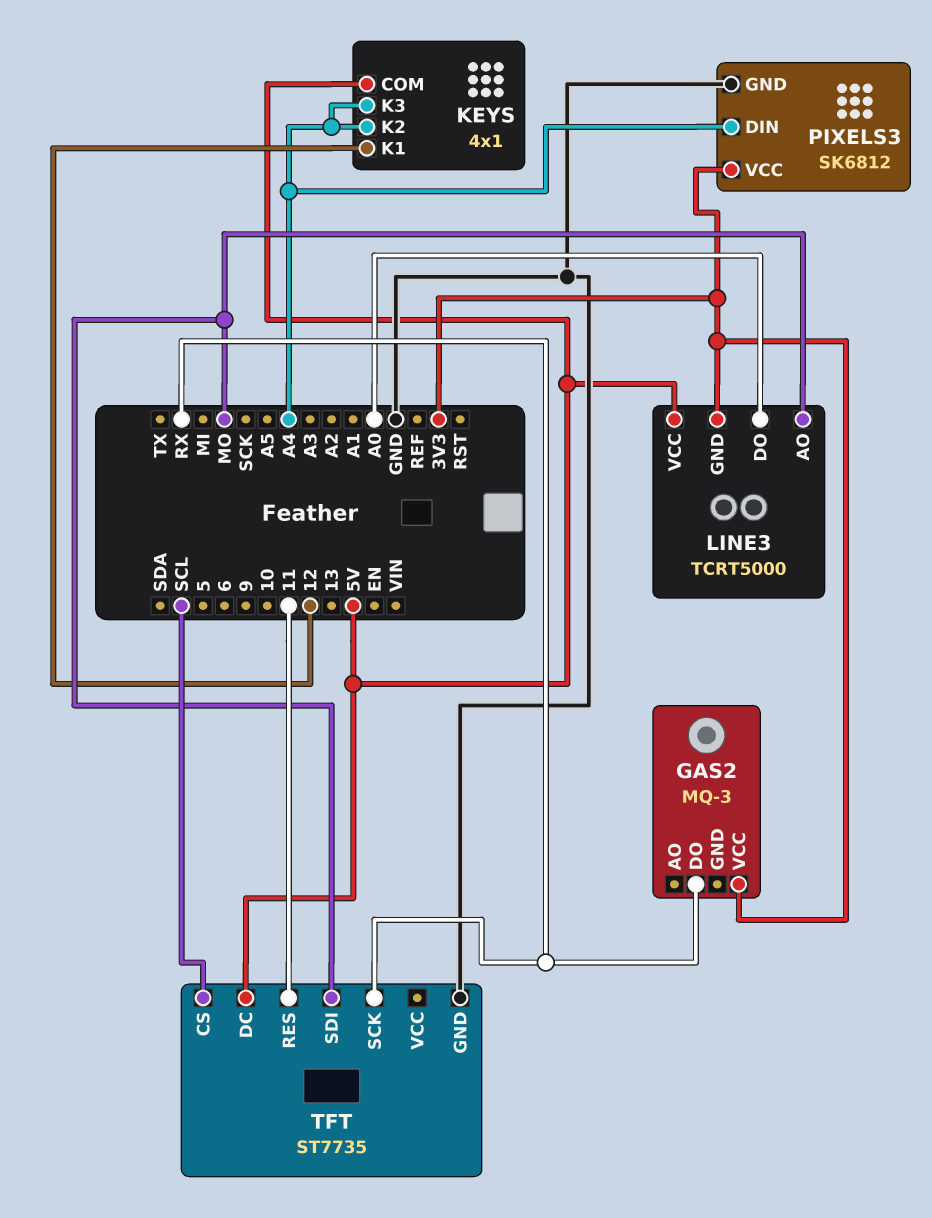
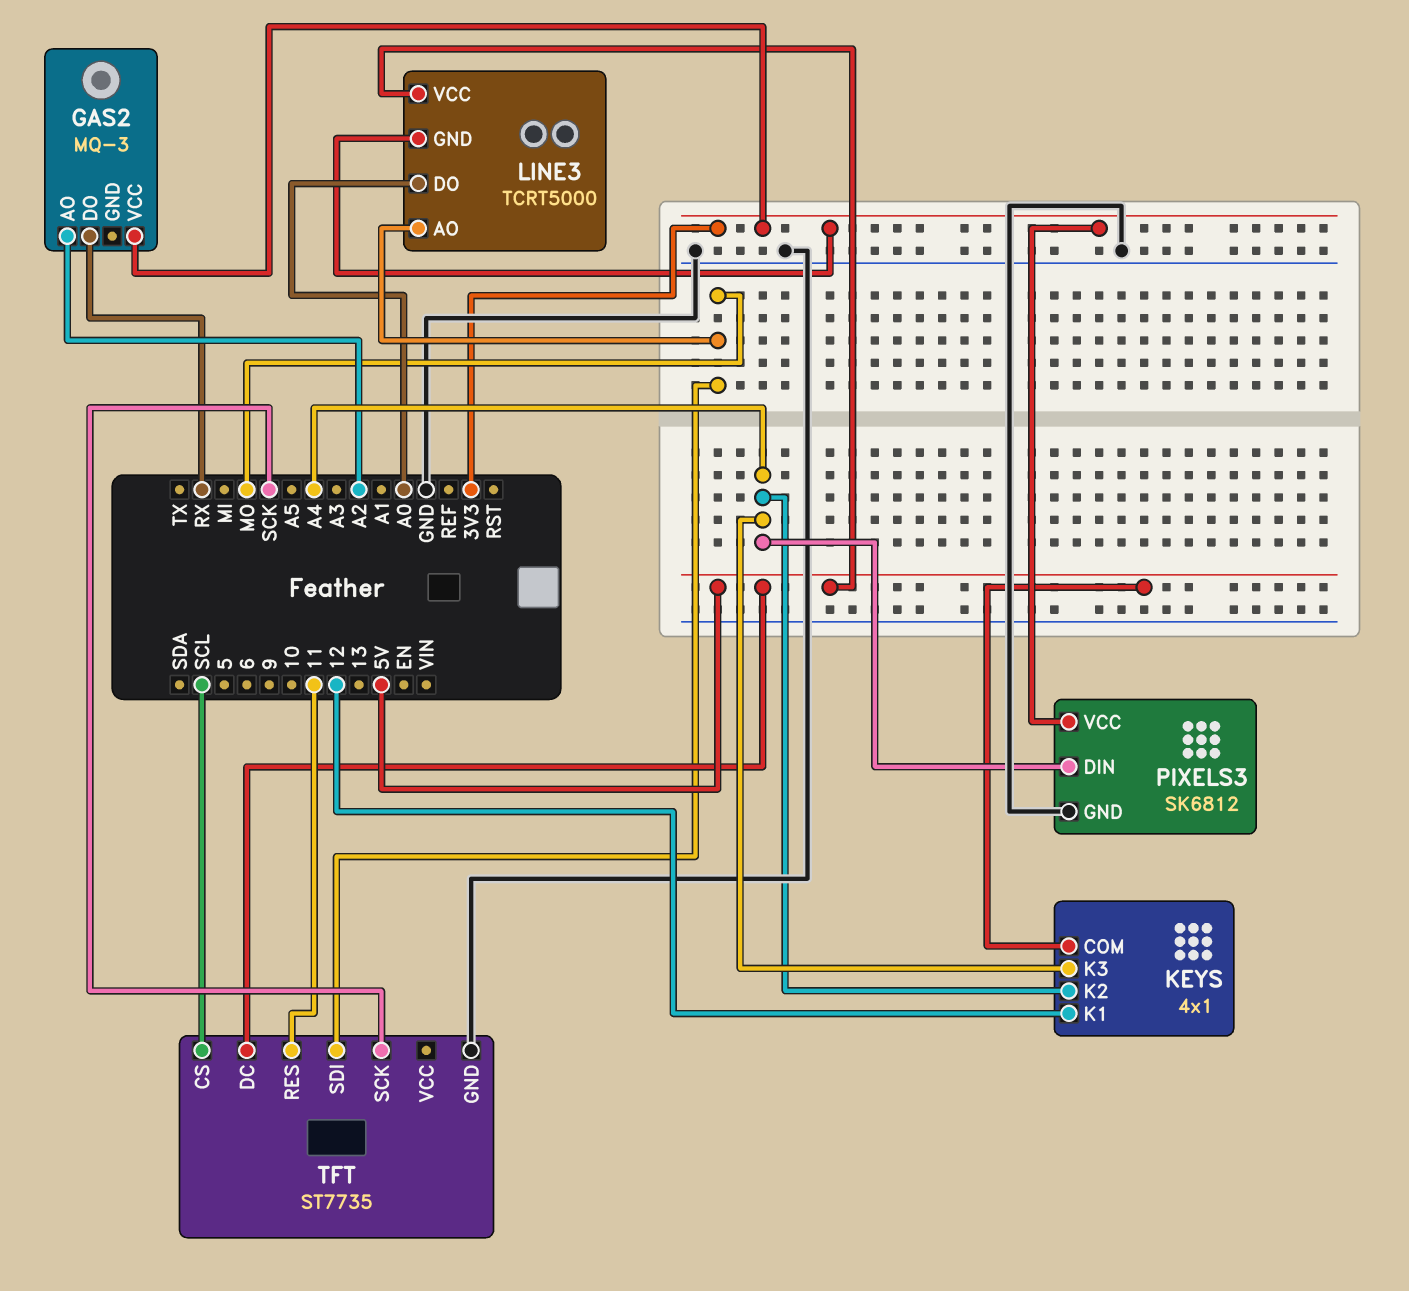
GAS2 pin AO: none -> A2
TFT pin SCK: RX -> SCK

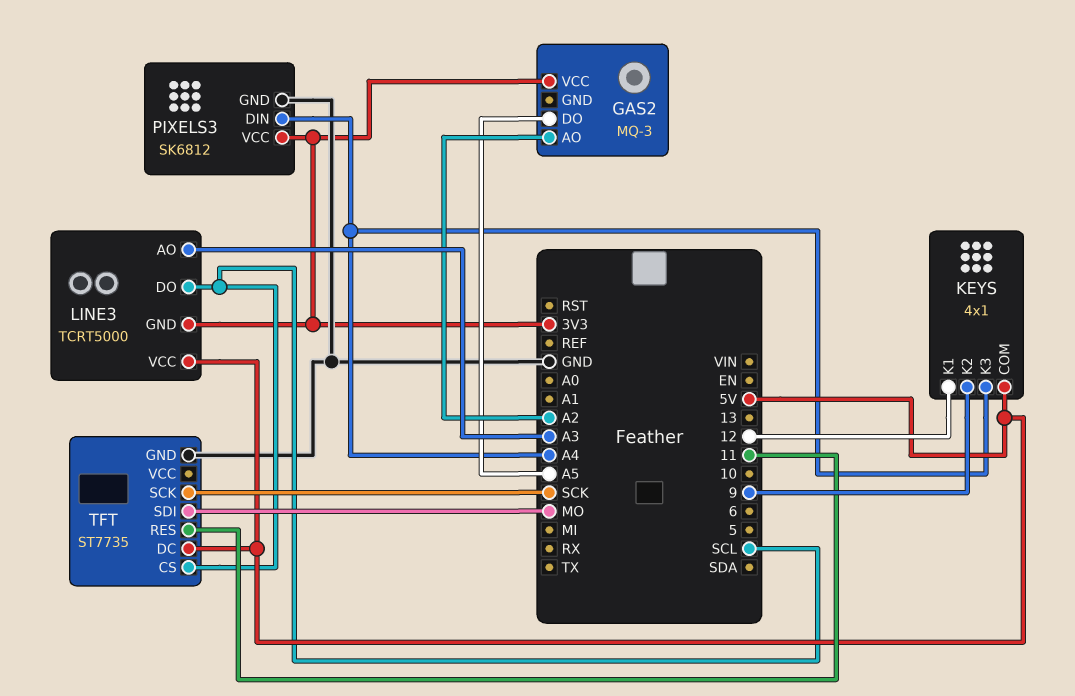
GAS2 pin DO: RX -> A5
KEYS pin K2: A4 -> 9
LINE3 pin AO: MO -> A3
LINE3 pin DO: A0 -> SCL

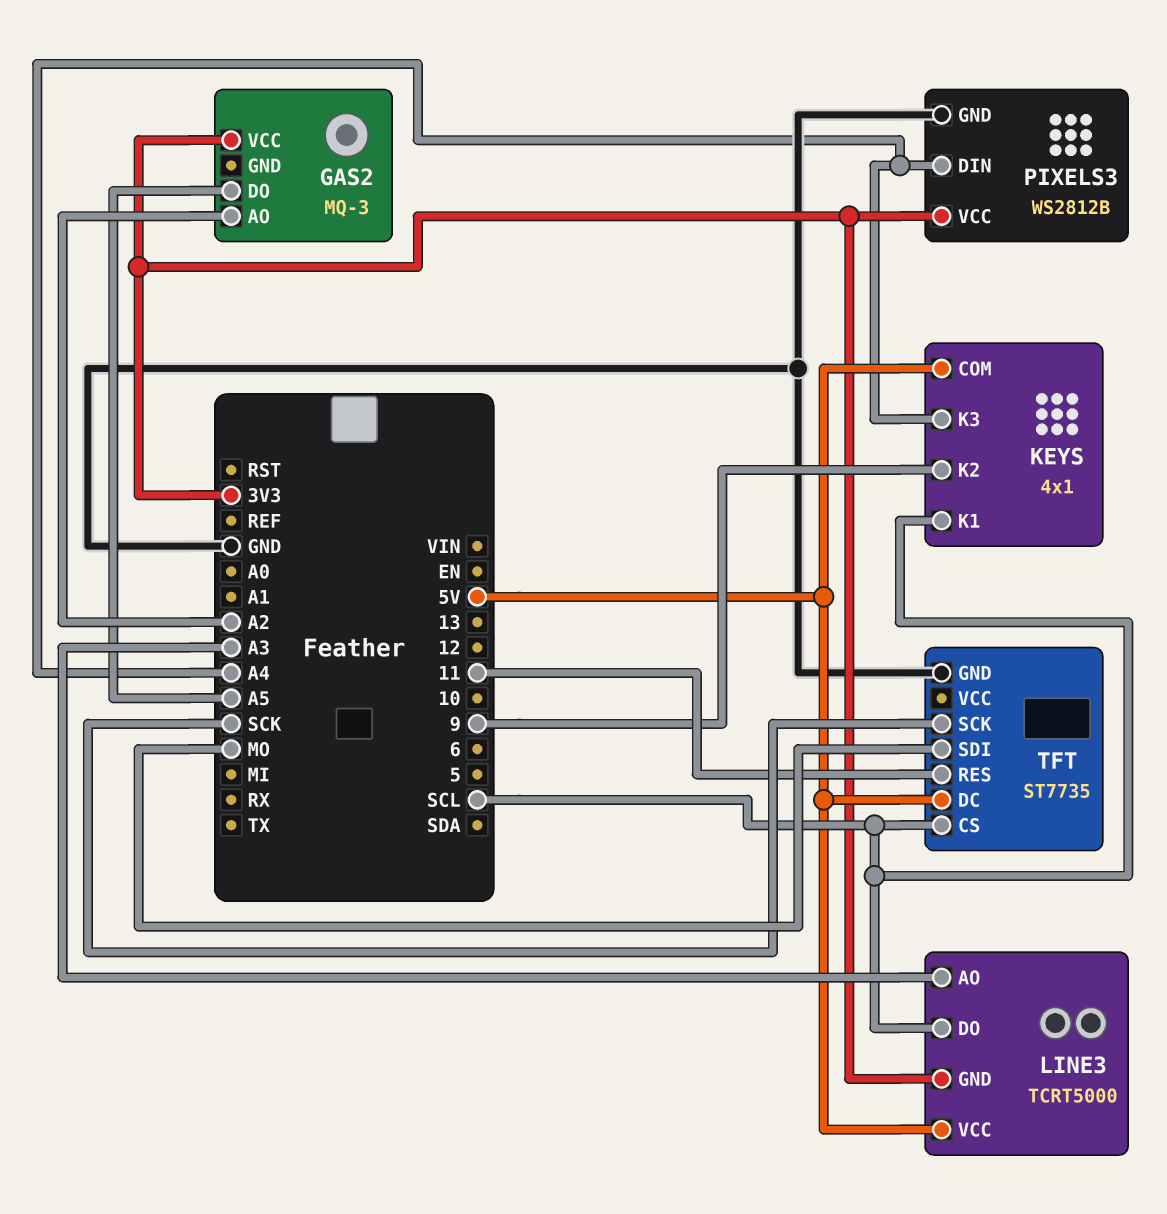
KEYS pin K1: 12 -> SCL
PIXELS3: SK6812 -> WS2812B

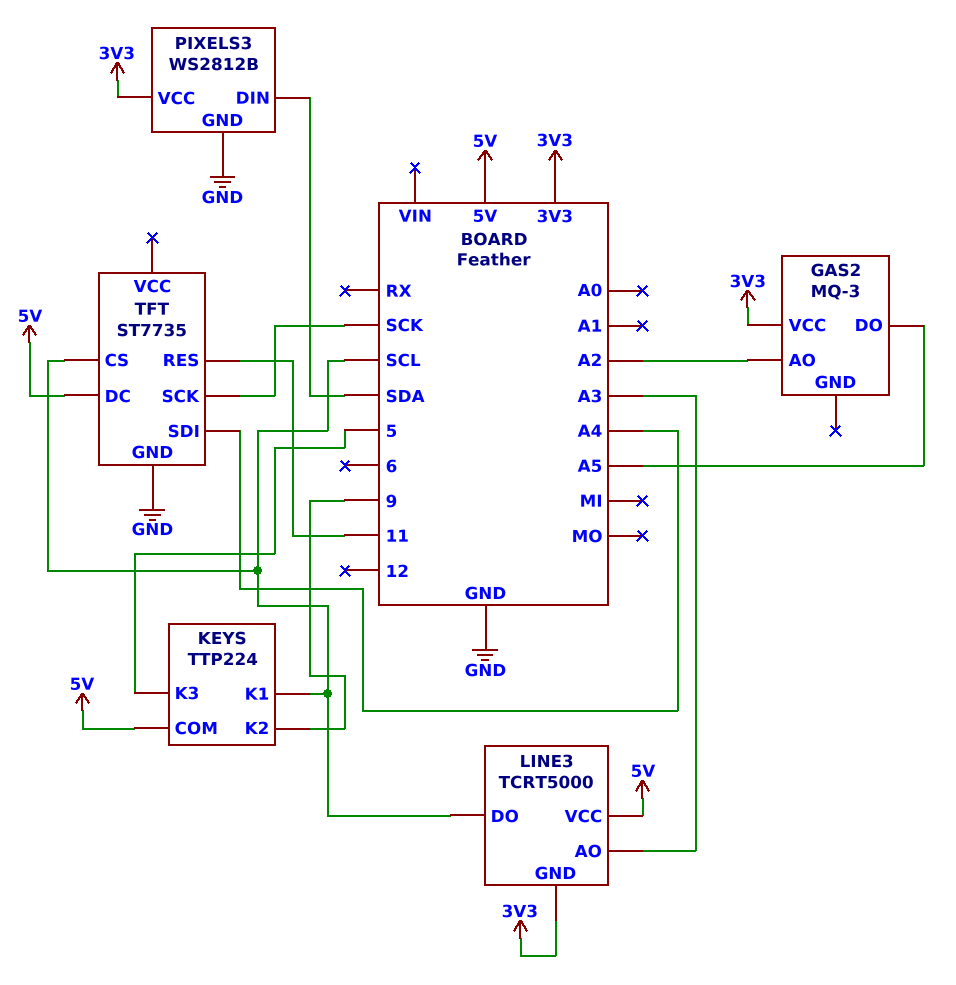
KEYS: 4x1 -> TTP224
KEYS pin K3: A4 -> 5
PIXELS3 pin DIN: A4 -> SDA
TFT pin SDI: MO -> A4

